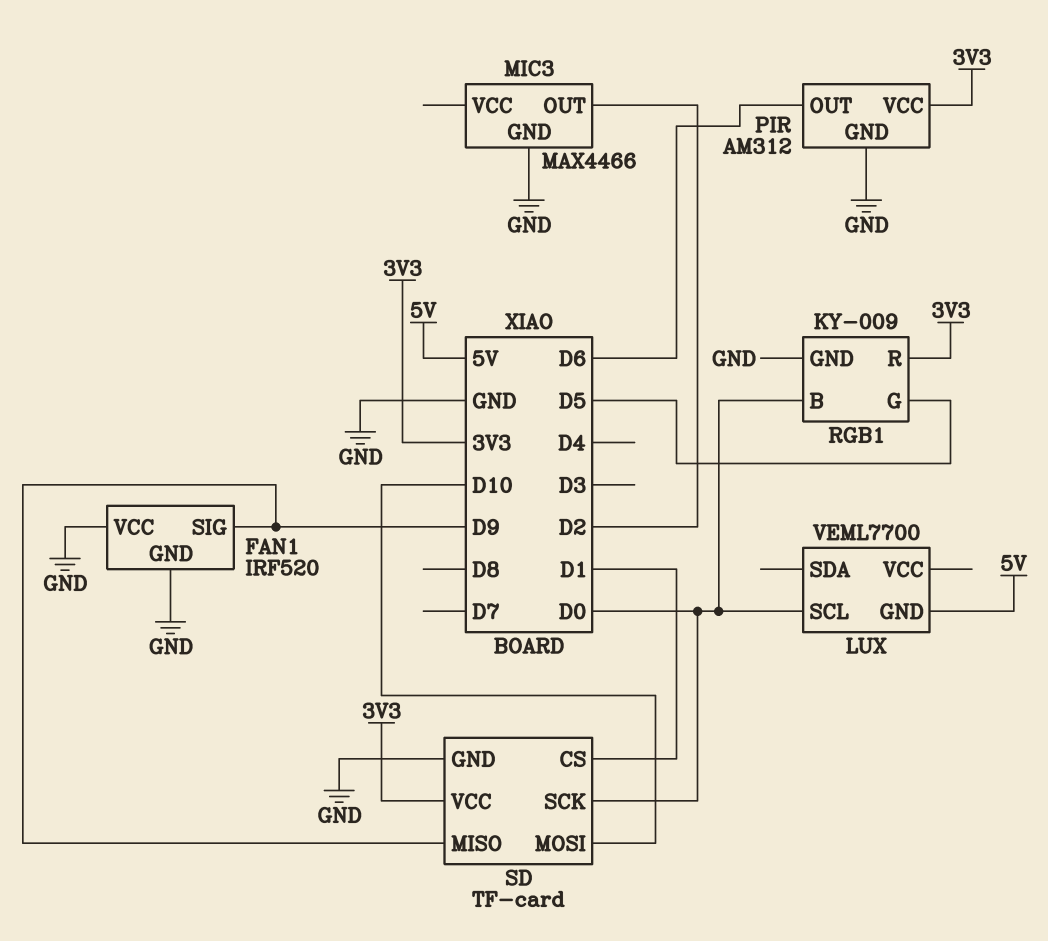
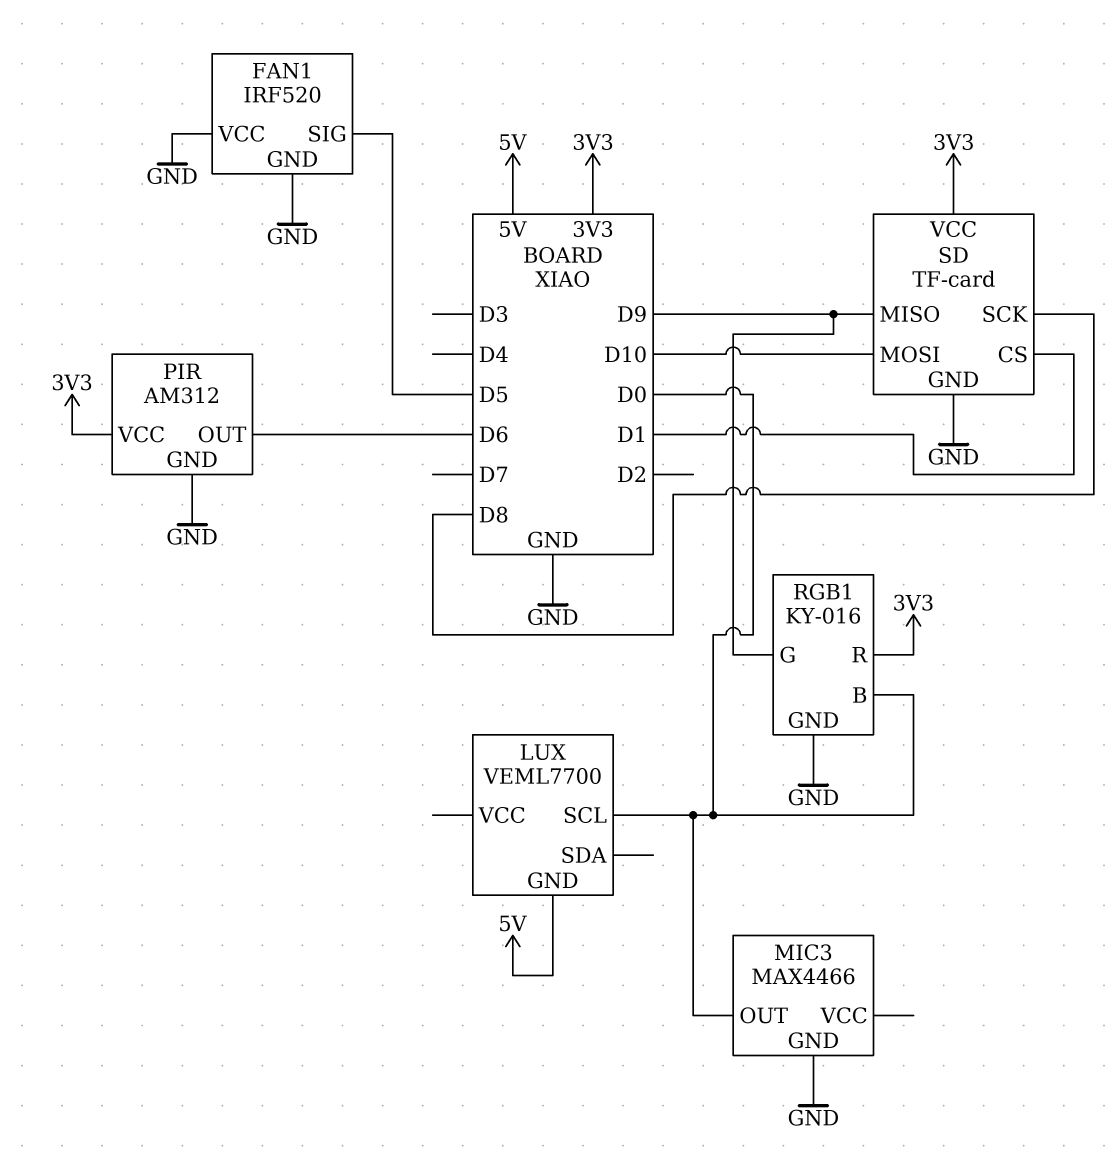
FAN1 pin SIG: D9 -> D5
MIC3 pin OUT: D2 -> D0
RGB1: KY-009 -> KY-016
RGB1 pin G: D5 -> D9
SD pin SCK: D0 -> D8

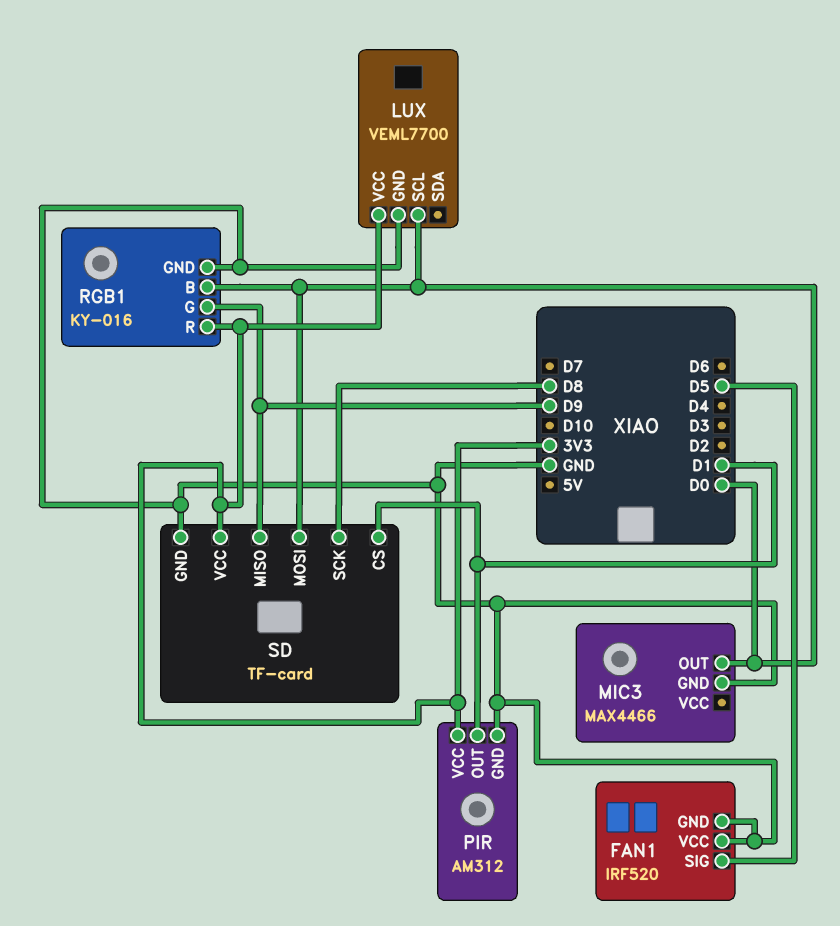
LUX pin GND: 5V -> GND
LUX pin VCC: none -> 3V3
PIR pin OUT: D6 -> D1
SD pin MOSI: D10 -> D0

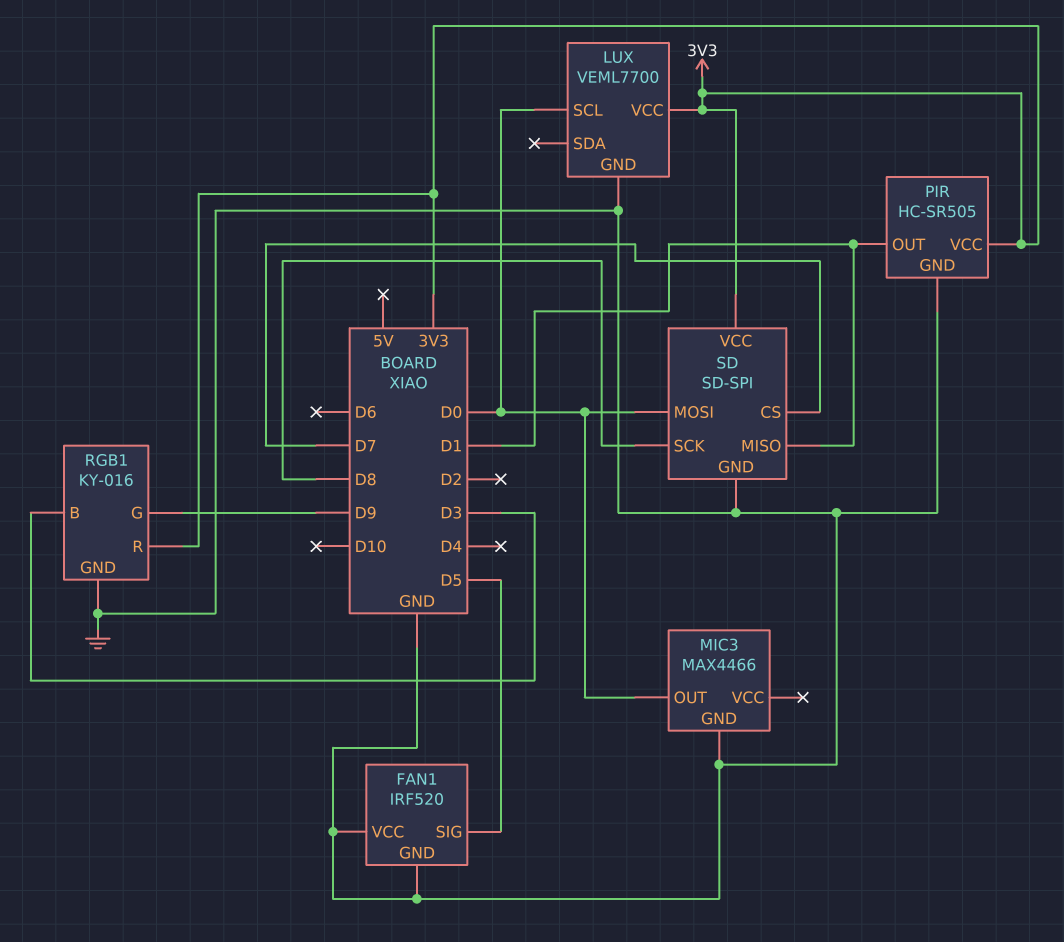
PIR: AM312 -> HC-SR505
RGB1 pin B: D0 -> D3
SD: TF-card -> SD-SPI
SD pin CS: D1 -> D7
SD pin MISO: D9 -> D1

